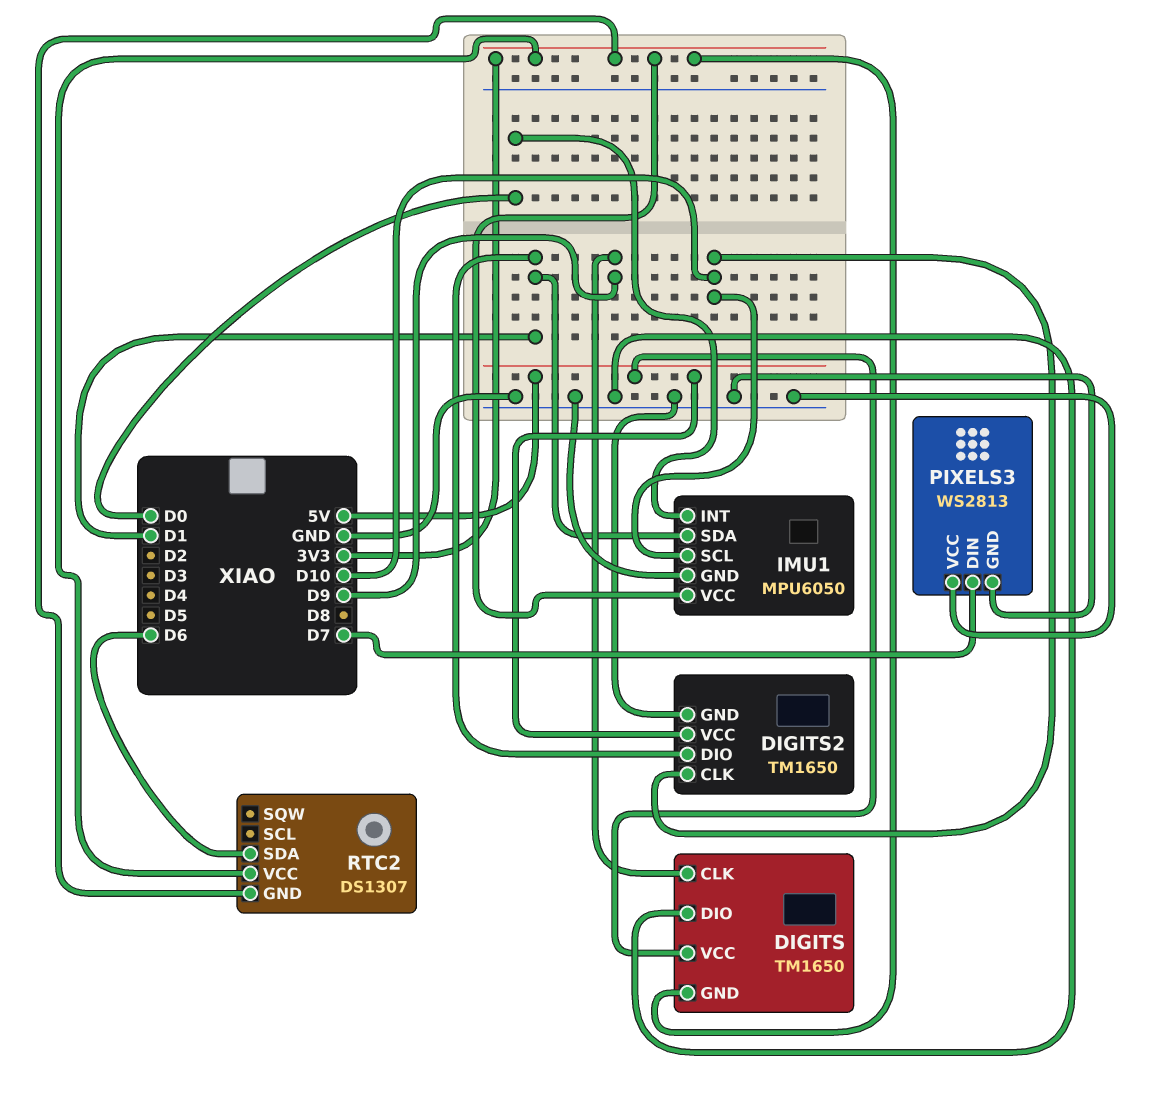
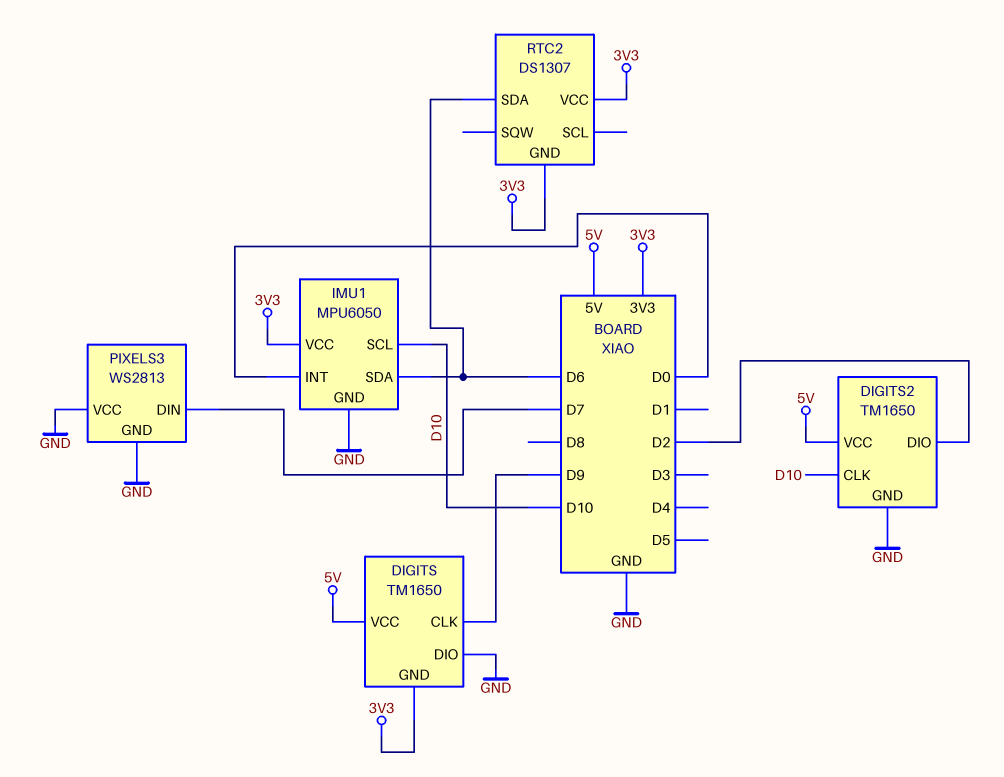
DIGITS2 pin DIO: D1 -> D2
IMU1 pin SDA: D1 -> D6

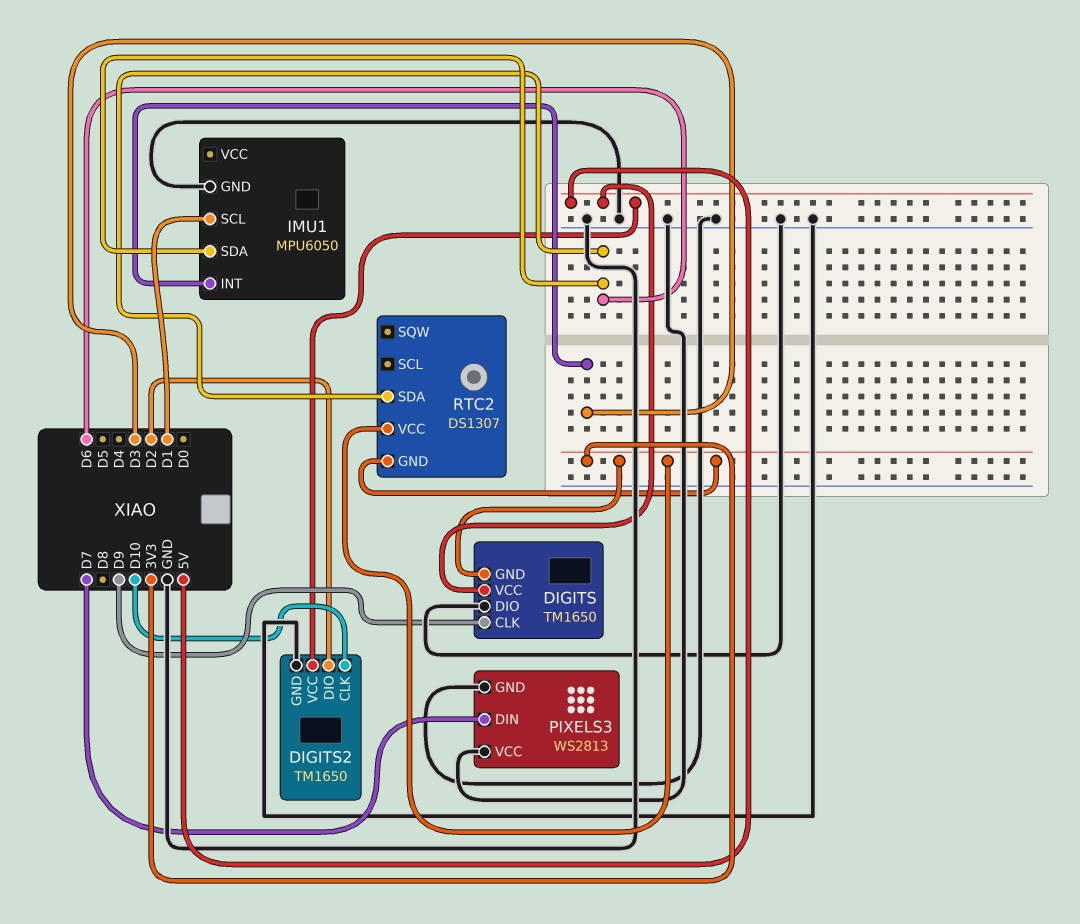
IMU1 pin INT: D0 -> D3
IMU1 pin SCL: D10 -> D1
IMU1 pin VCC: 3V3 -> none

